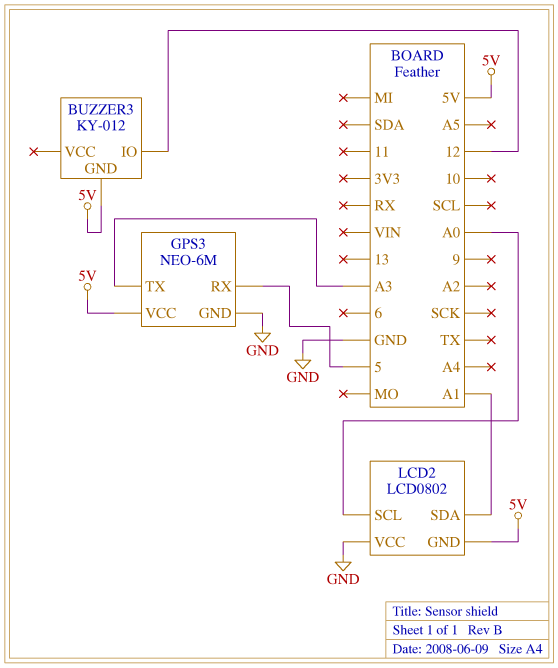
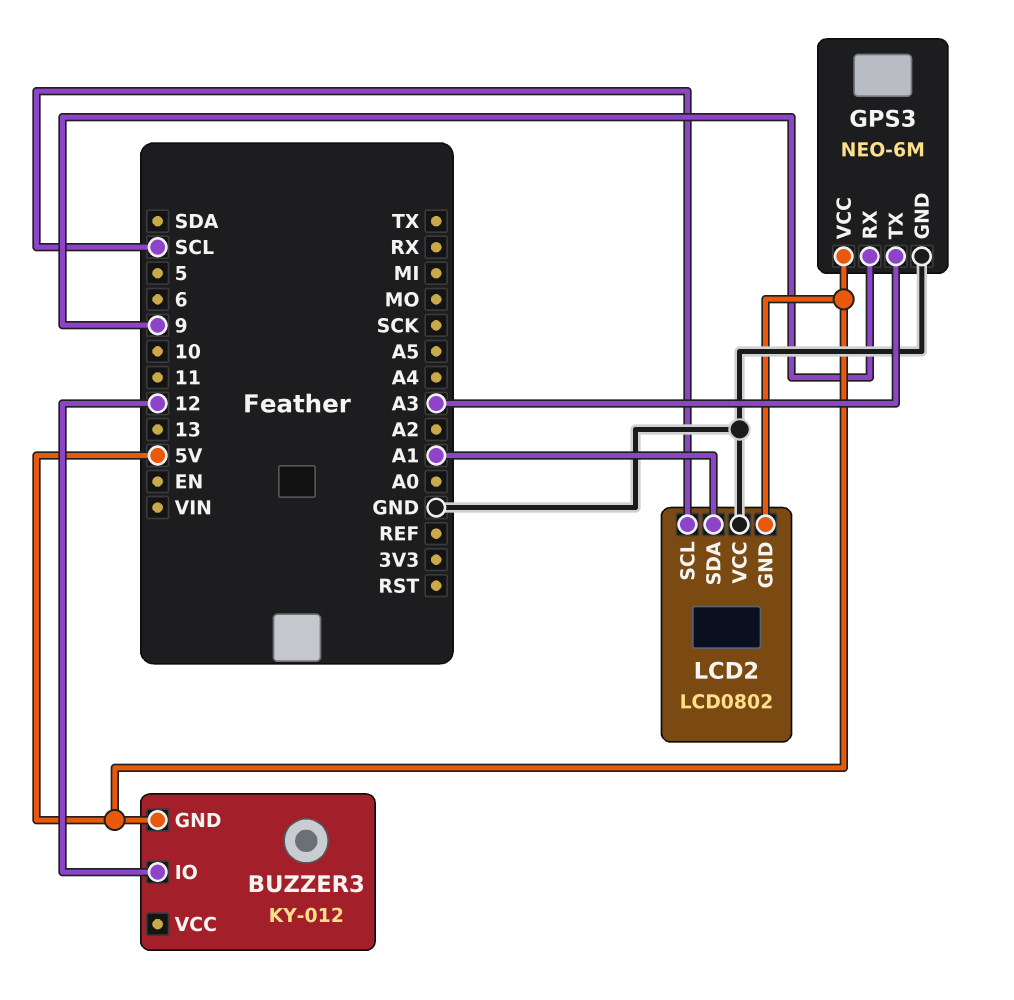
GPS3 pin RX: 5 -> 9
LCD2 pin SCL: A0 -> SCL

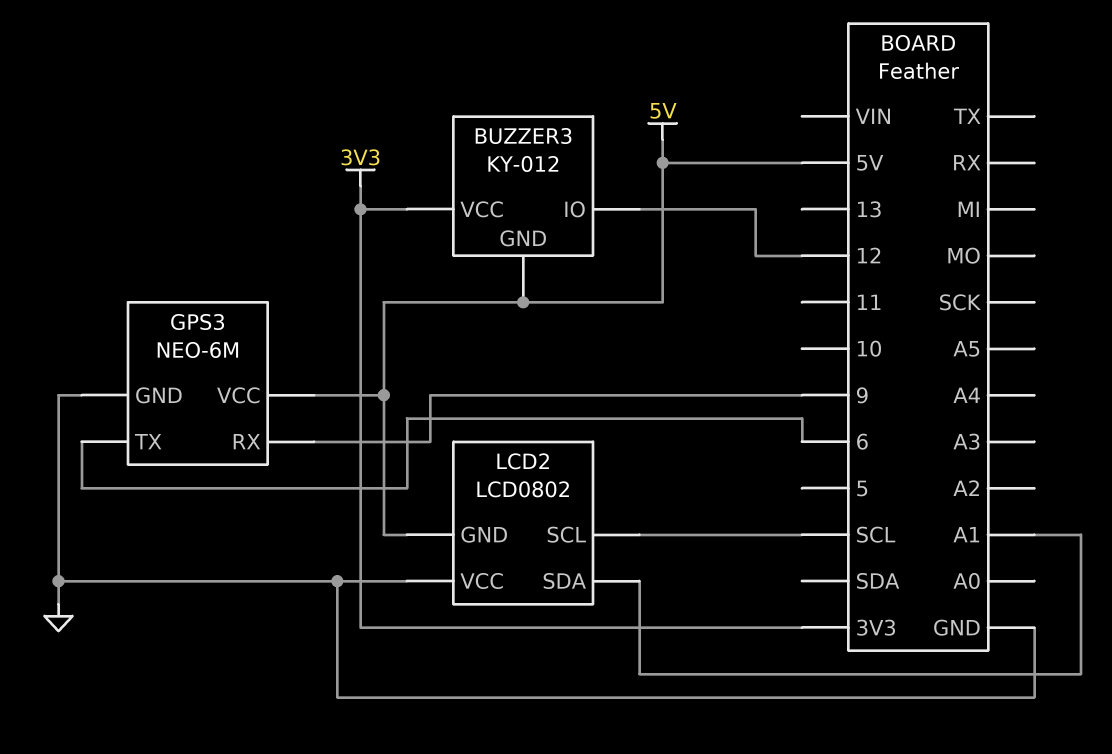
BUZZER3 pin VCC: none -> 3V3
GPS3 pin TX: A3 -> 6

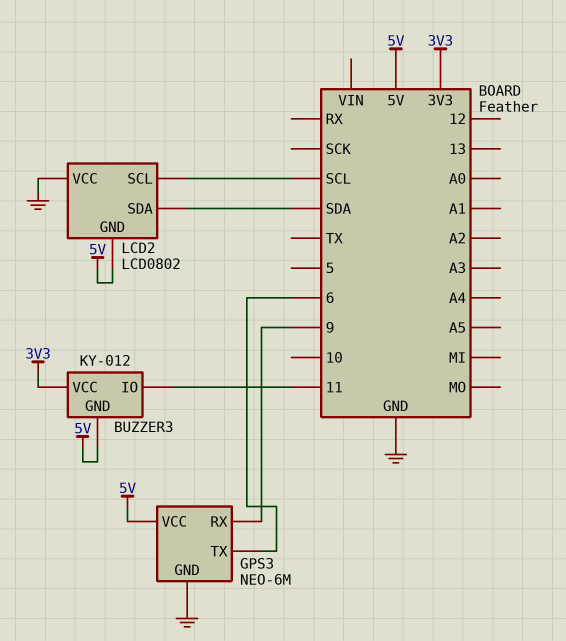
BUZZER3 pin IO: 12 -> 11
LCD2 pin SDA: A1 -> SDA

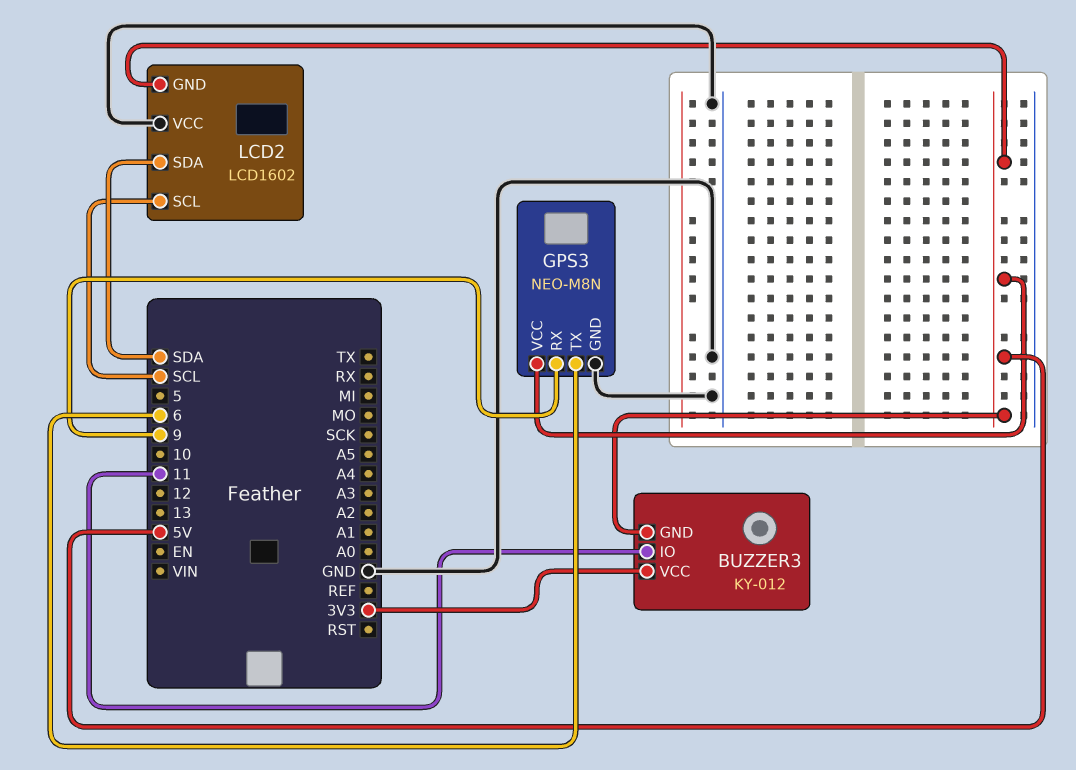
GPS3: NEO-6M -> NEO-M8N
LCD2: LCD0802 -> LCD1602

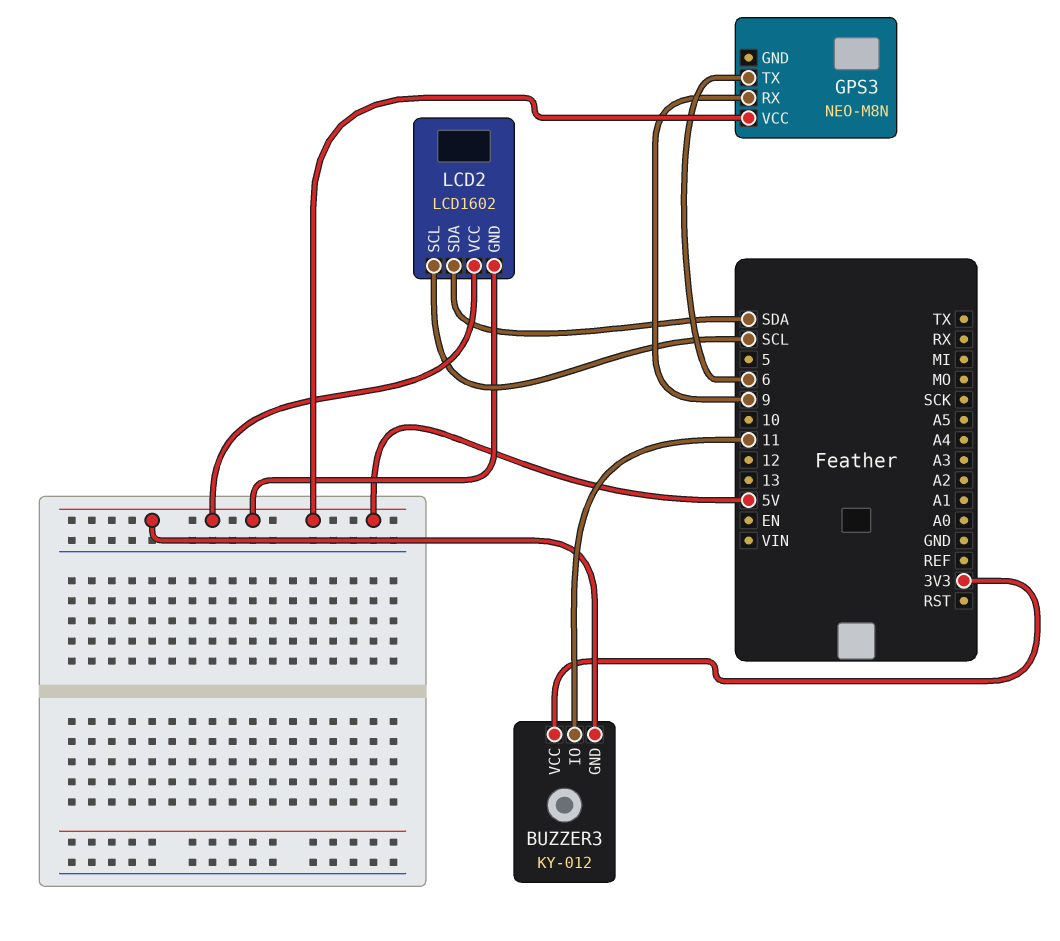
GPS3 pin GND: GND -> none
LCD2 pin VCC: GND -> 5V

